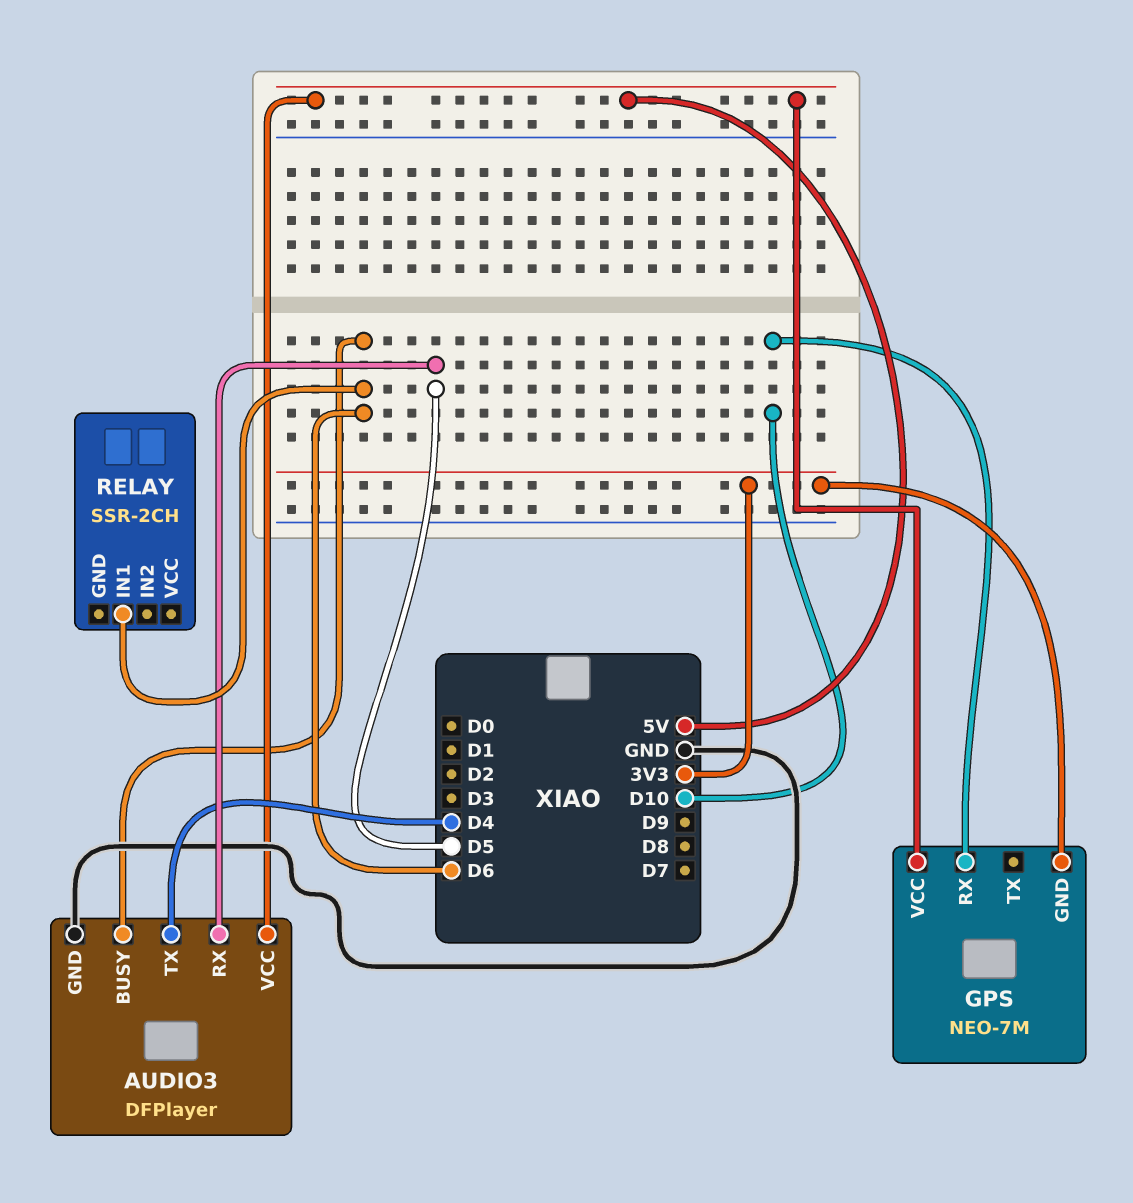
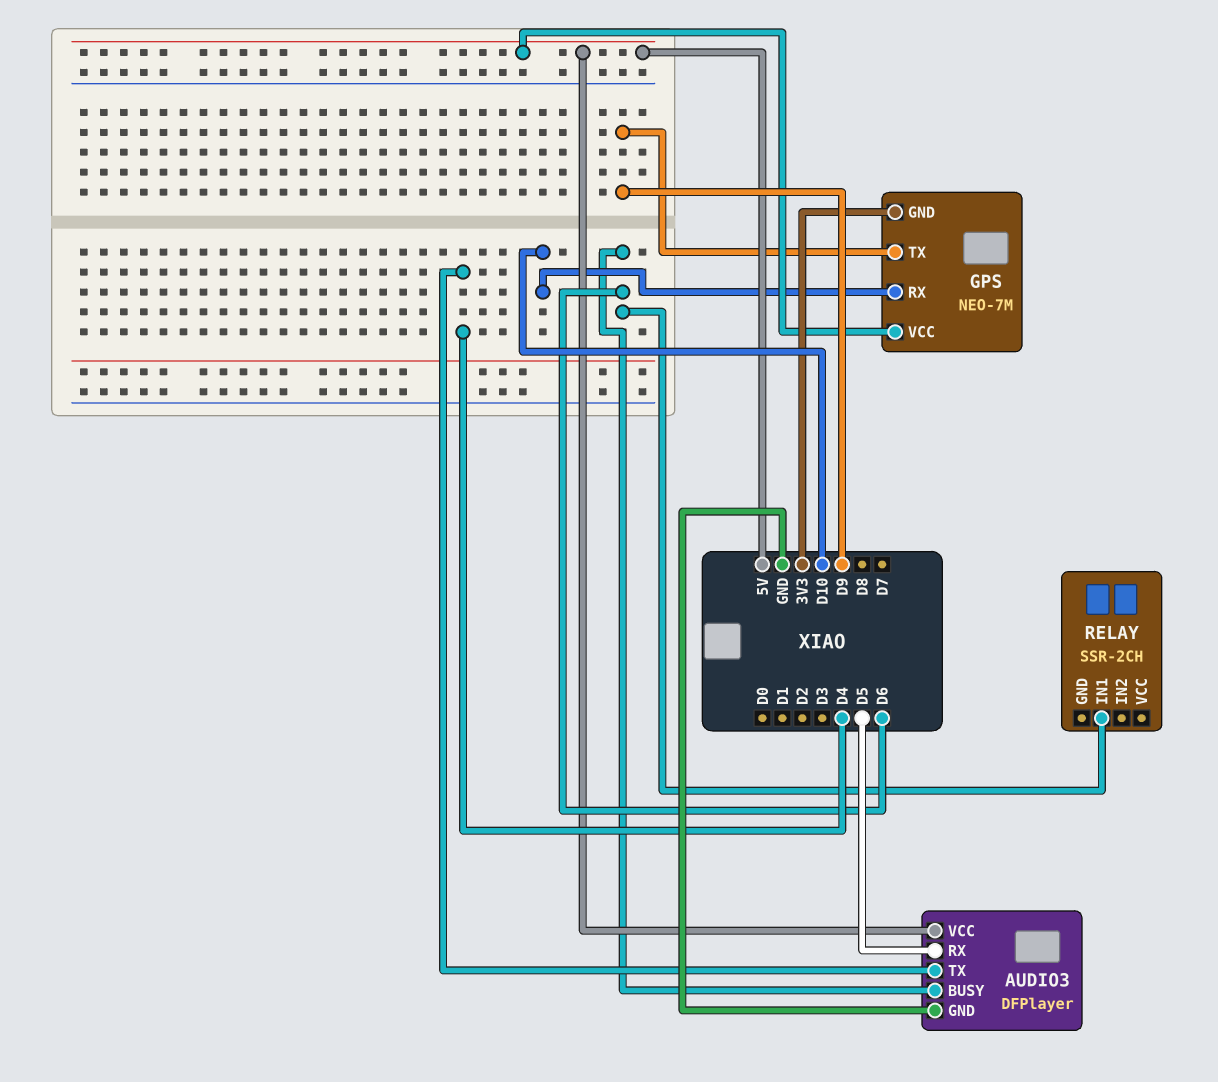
GPS pin TX: none -> D9

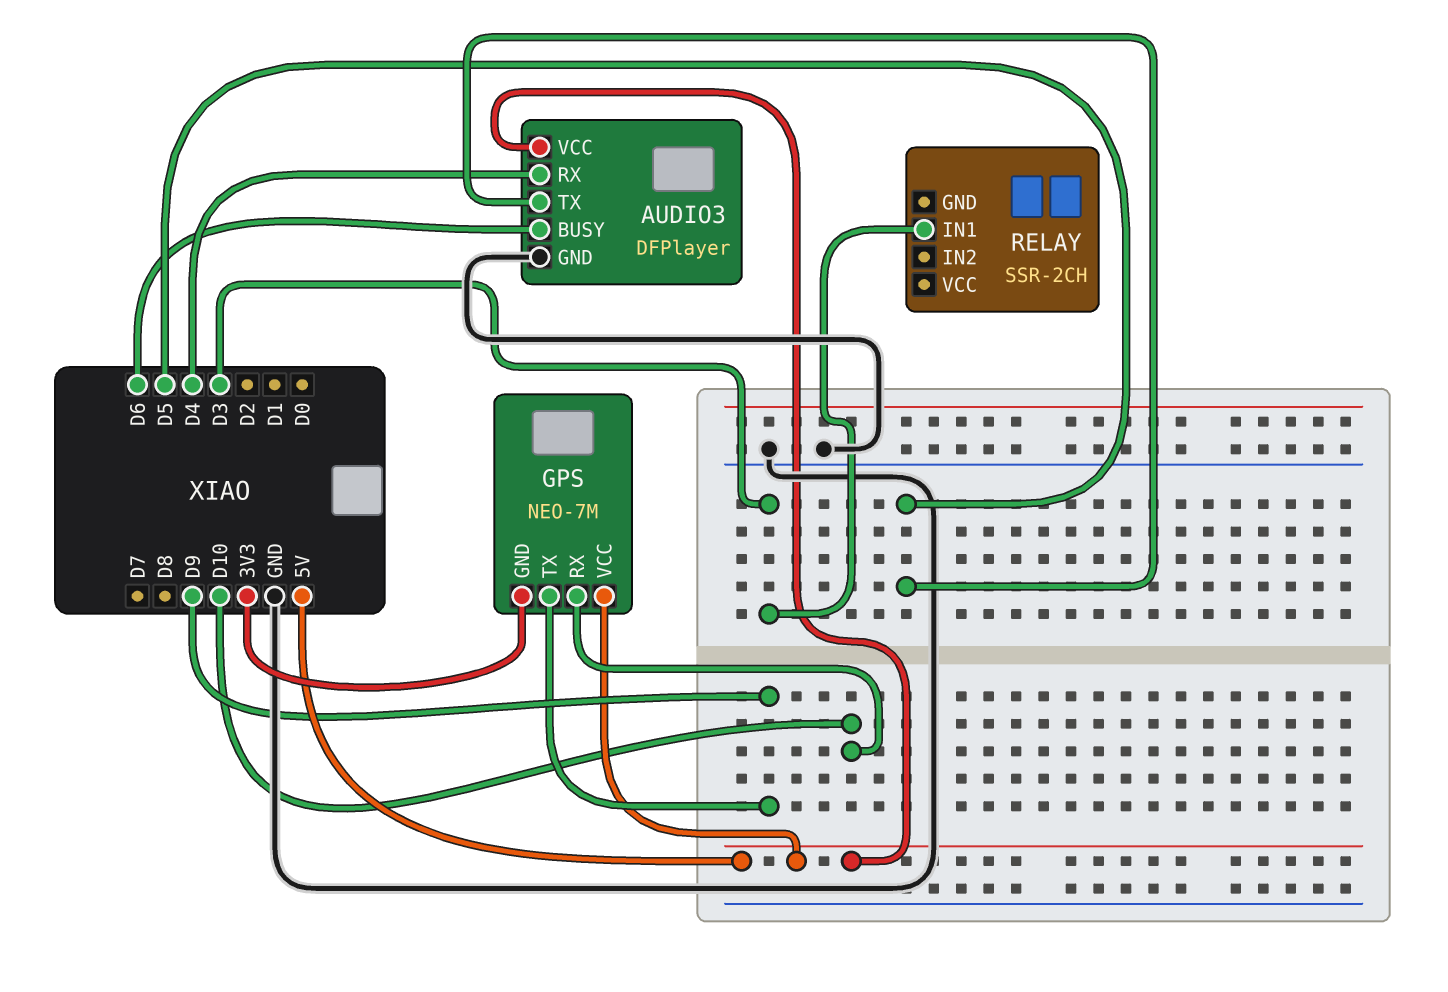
AUDIO3 pin RX: D5 -> D4
AUDIO3 pin TX: D4 -> D5
RELAY pin IN1: D6 -> D3

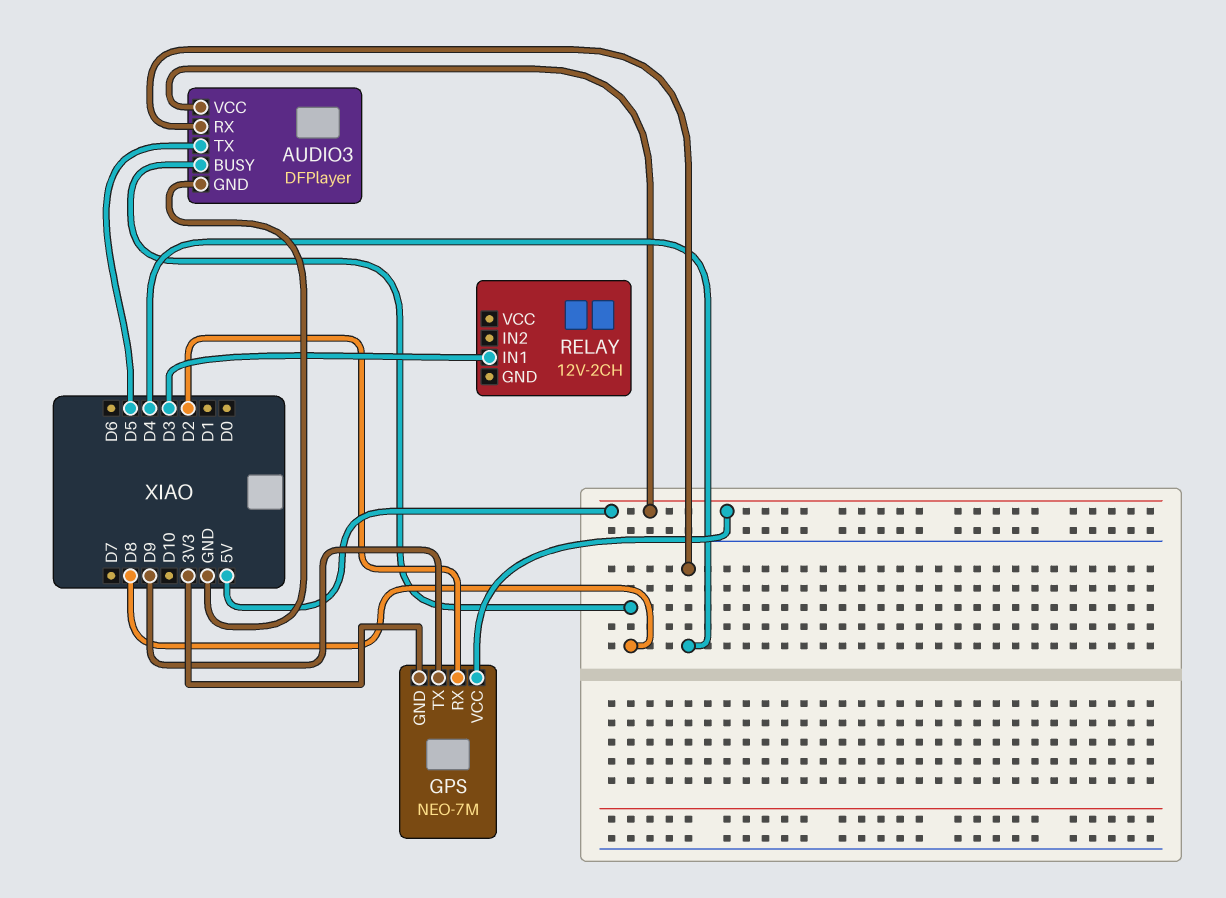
AUDIO3 pin BUSY: D6 -> D8
GPS pin RX: D10 -> D2
RELAY: SSR-2CH -> 12V-2CH

